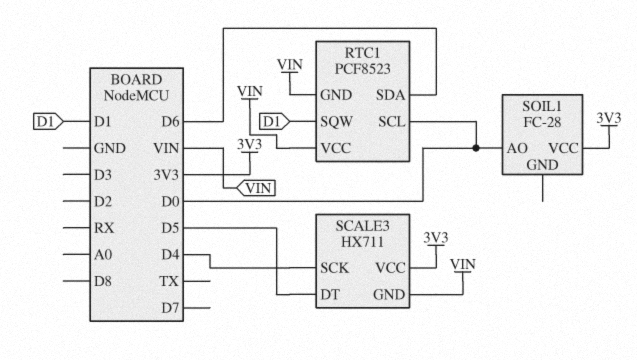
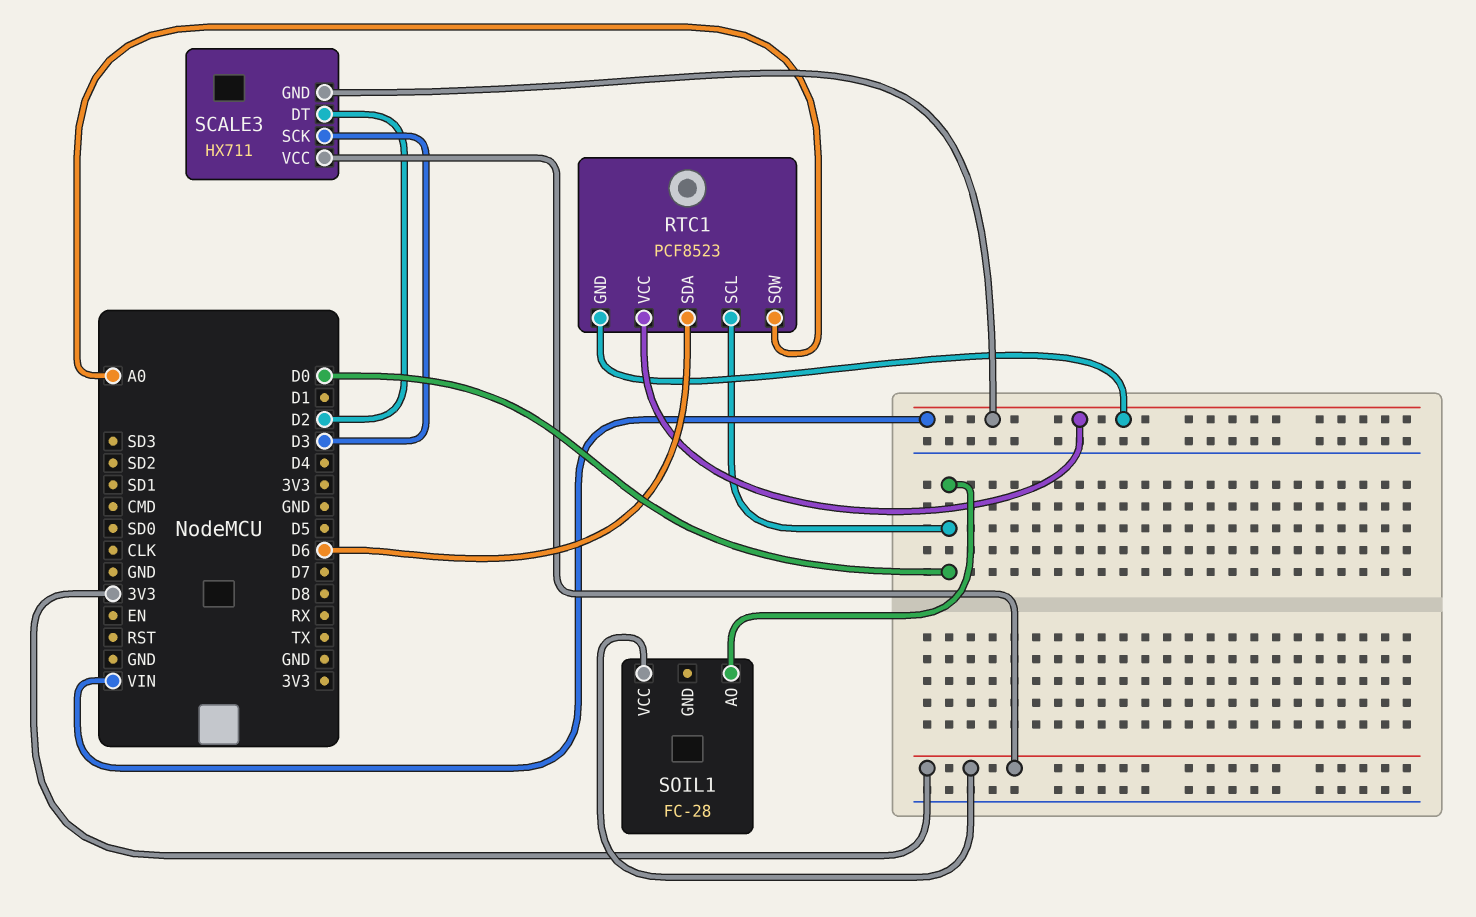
RTC1 pin SQW: D1 -> A0
SCALE3 pin DT: D5 -> D2
SCALE3 pin SCK: D4 -> D3

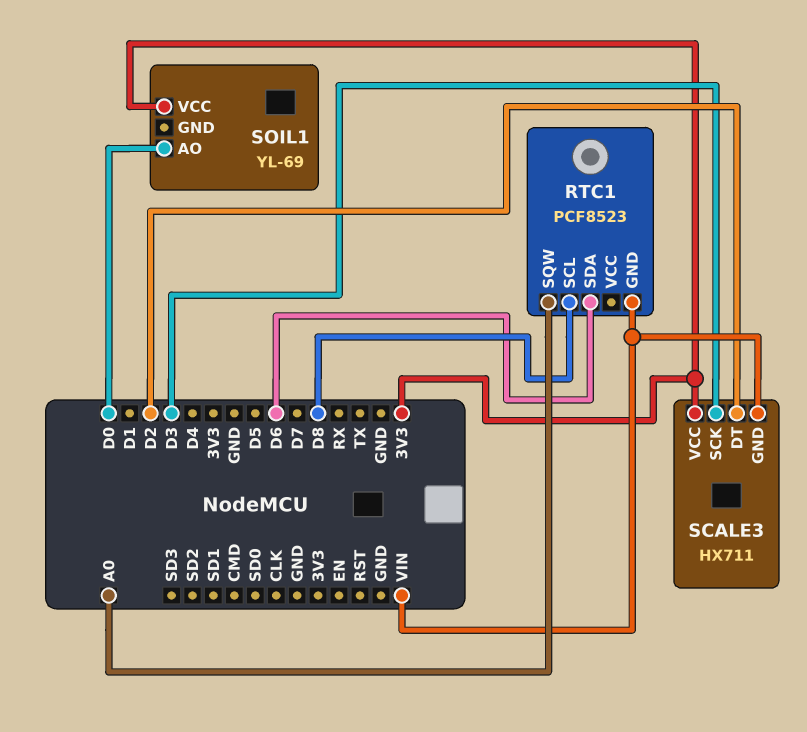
RTC1 pin SCL: D0 -> D8
RTC1 pin VCC: VIN -> none
SOIL1: FC-28 -> YL-69

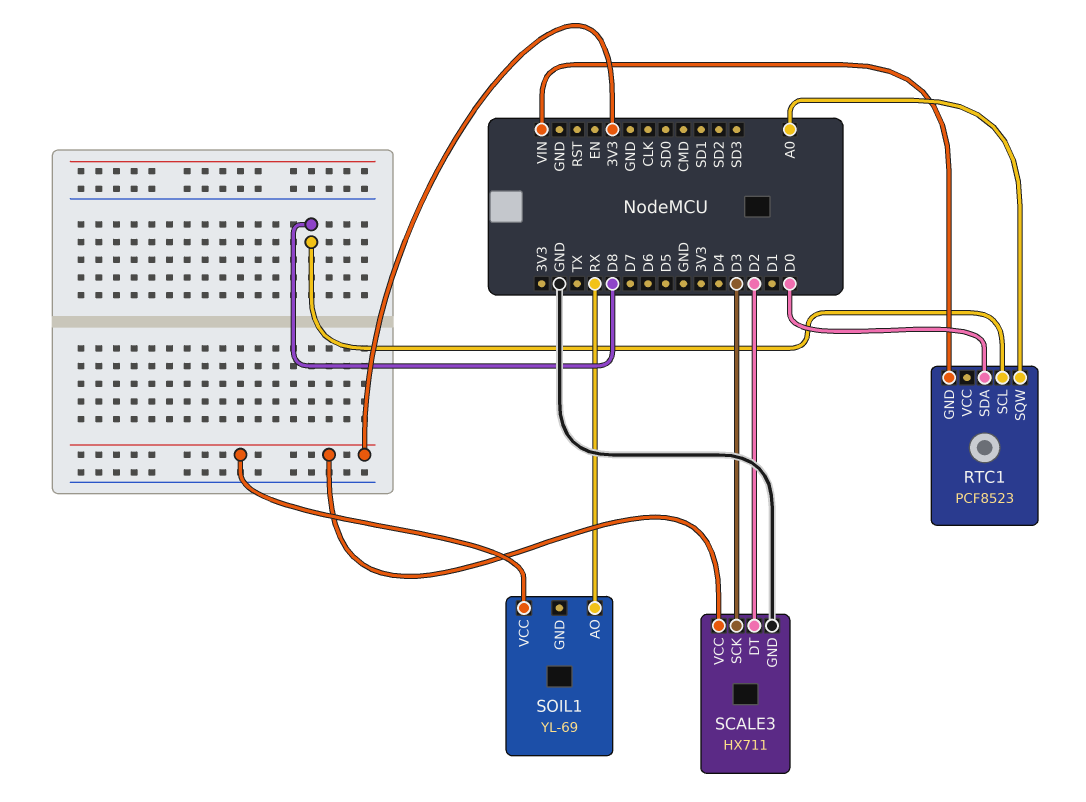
RTC1 pin SDA: D6 -> D0
SCALE3 pin GND: VIN -> GND
SOIL1 pin AO: D0 -> RX

